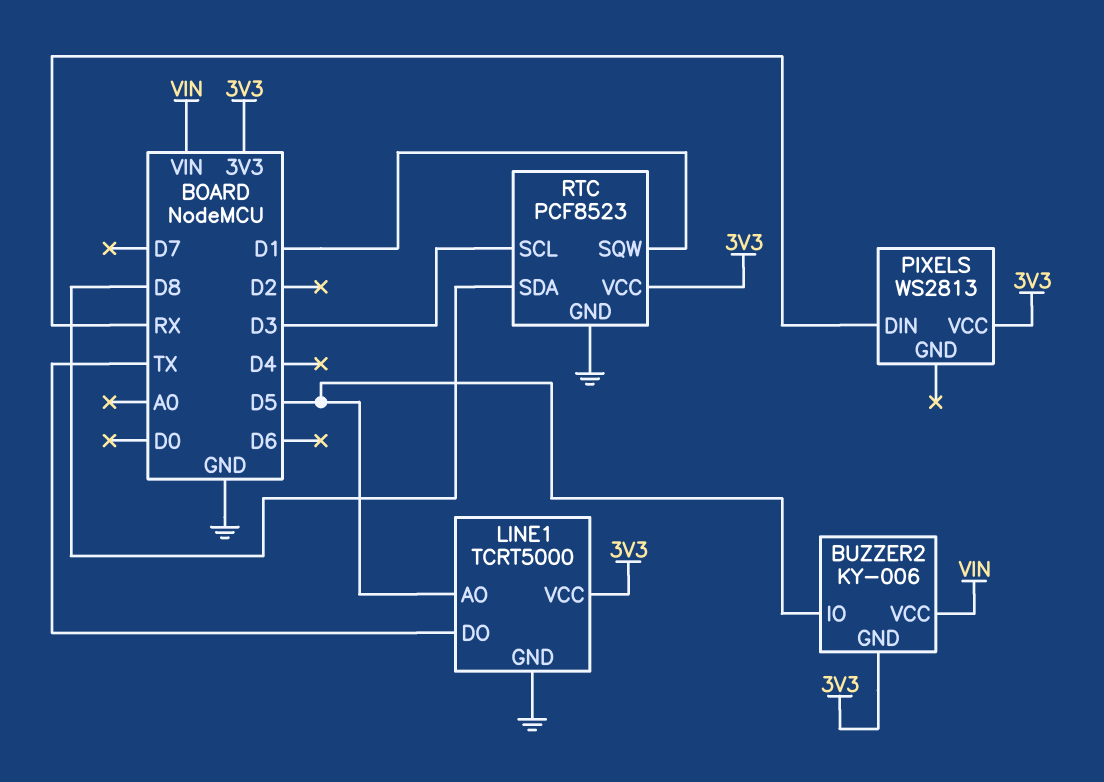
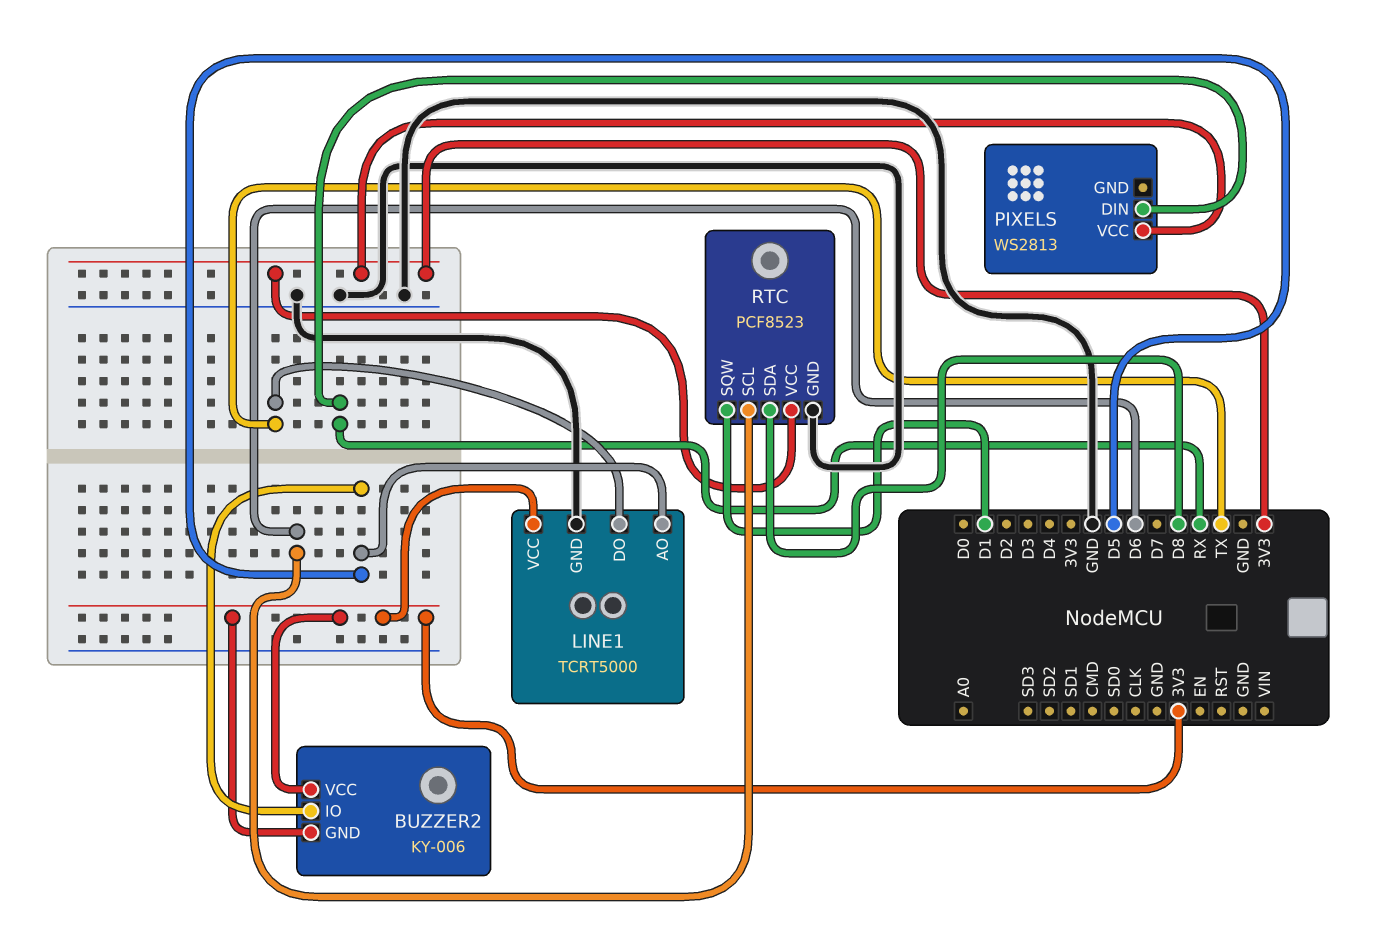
BUZZER2 pin VCC: VIN -> 3V3
RTC pin SCL: D3 -> D6

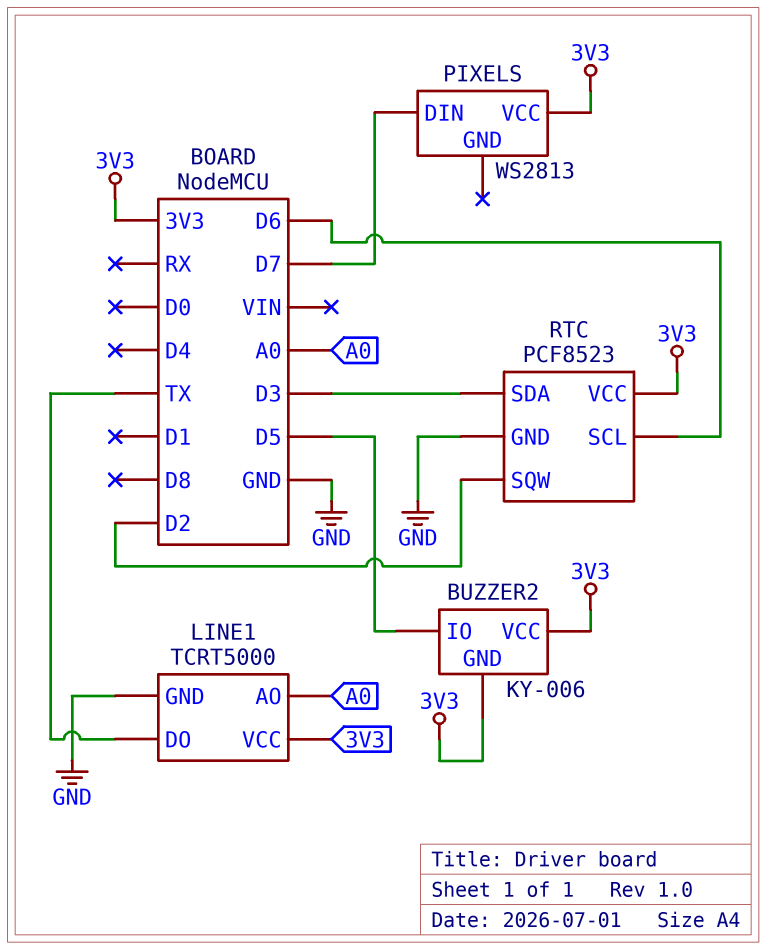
LINE1 pin AO: D5 -> A0
PIXELS pin DIN: RX -> D7
RTC pin SDA: D8 -> D3
RTC pin SQW: D1 -> D2

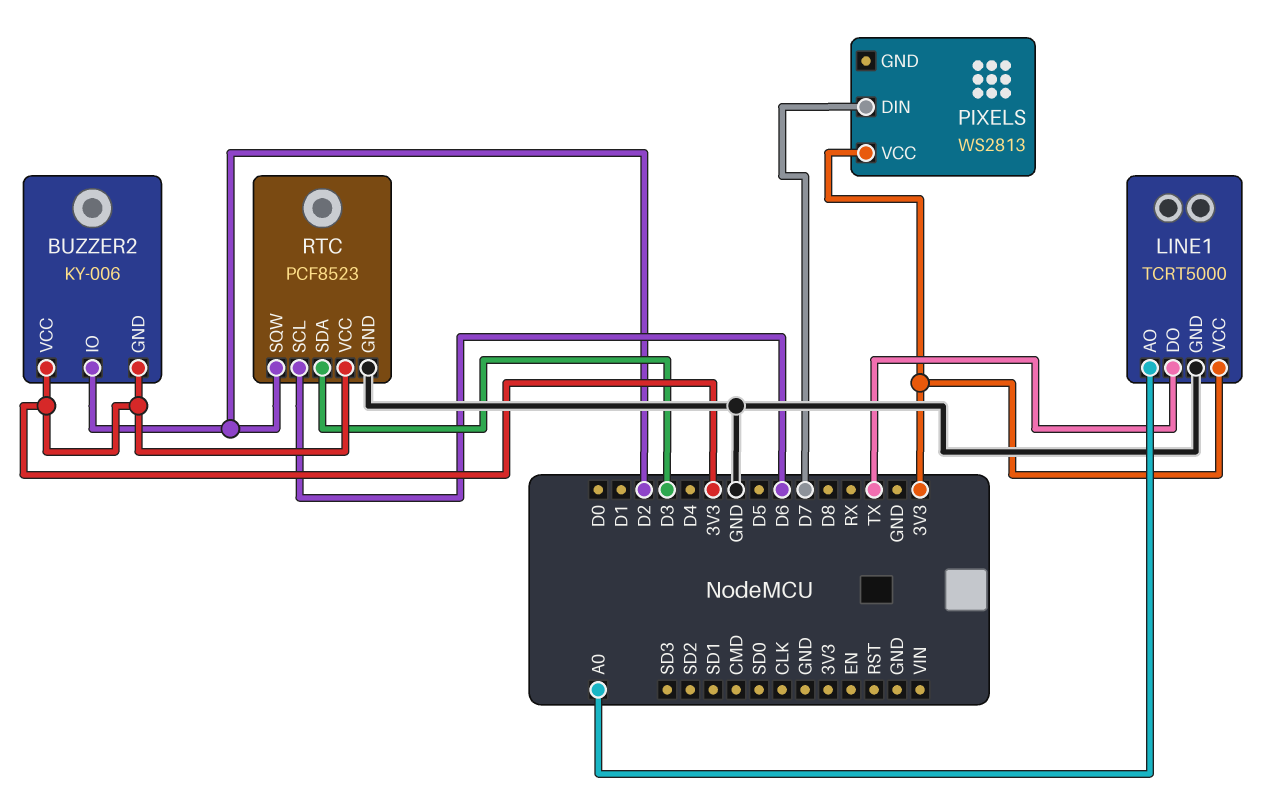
BUZZER2 pin IO: D5 -> D2

